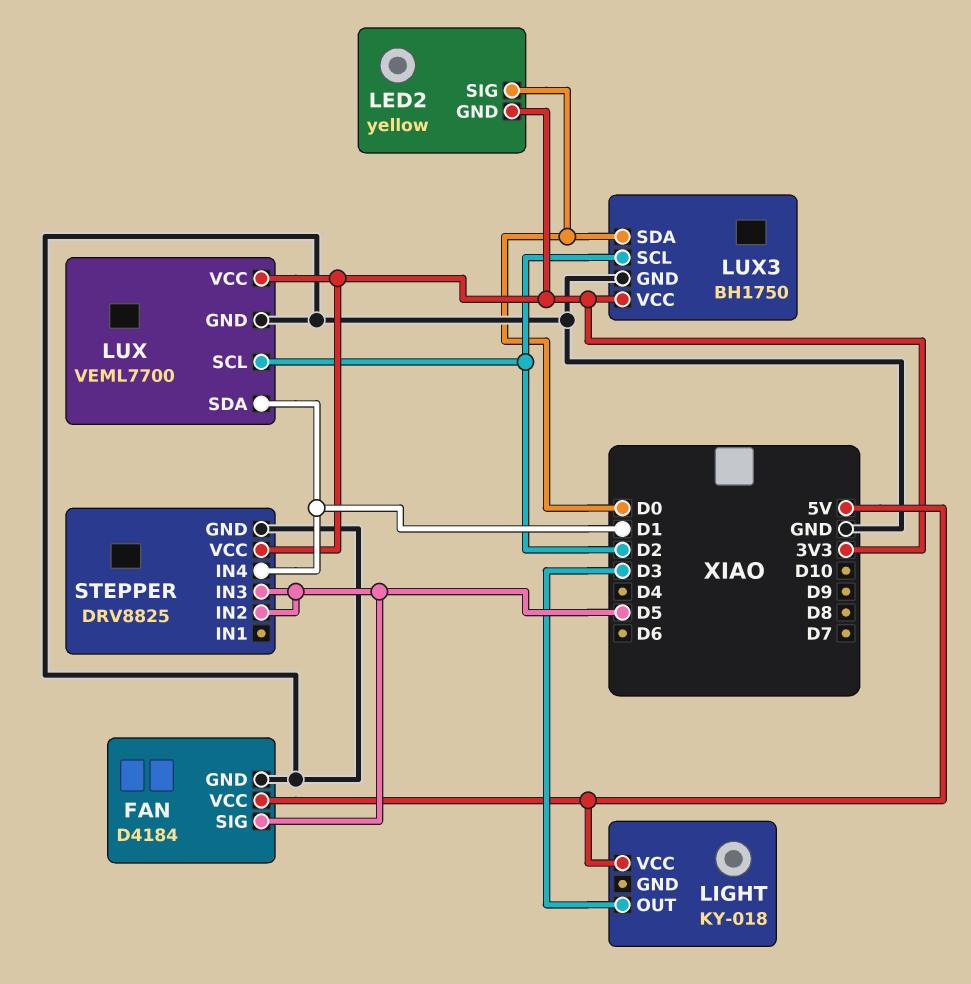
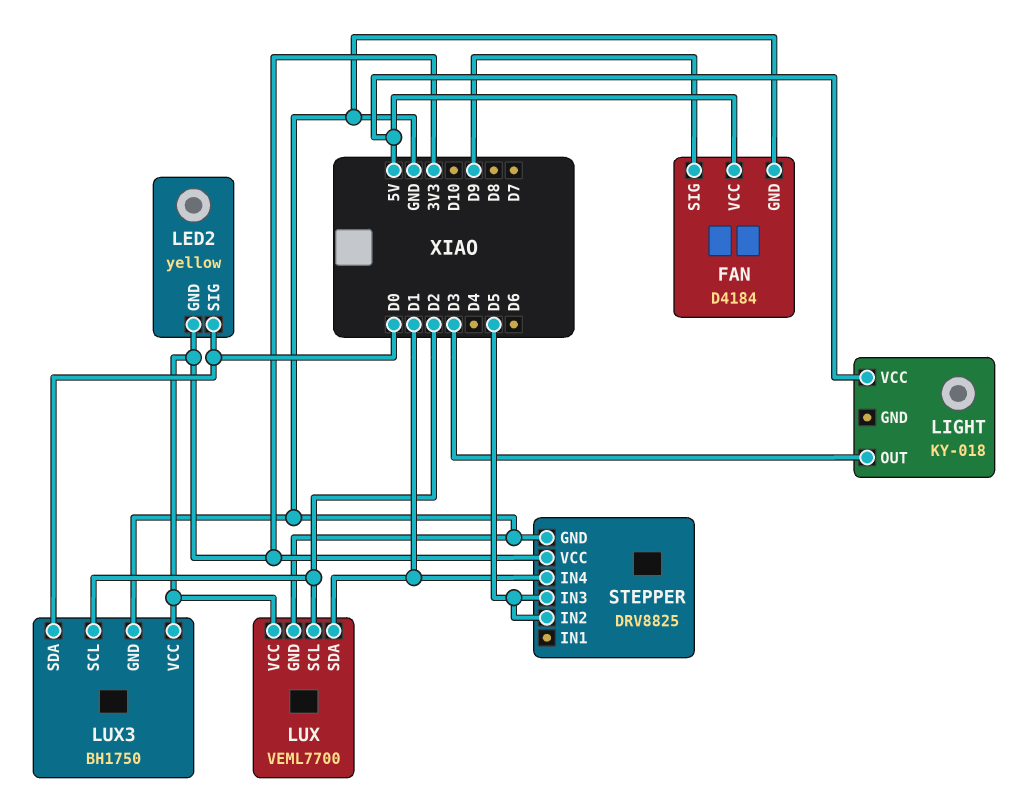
FAN pin SIG: D5 -> D9

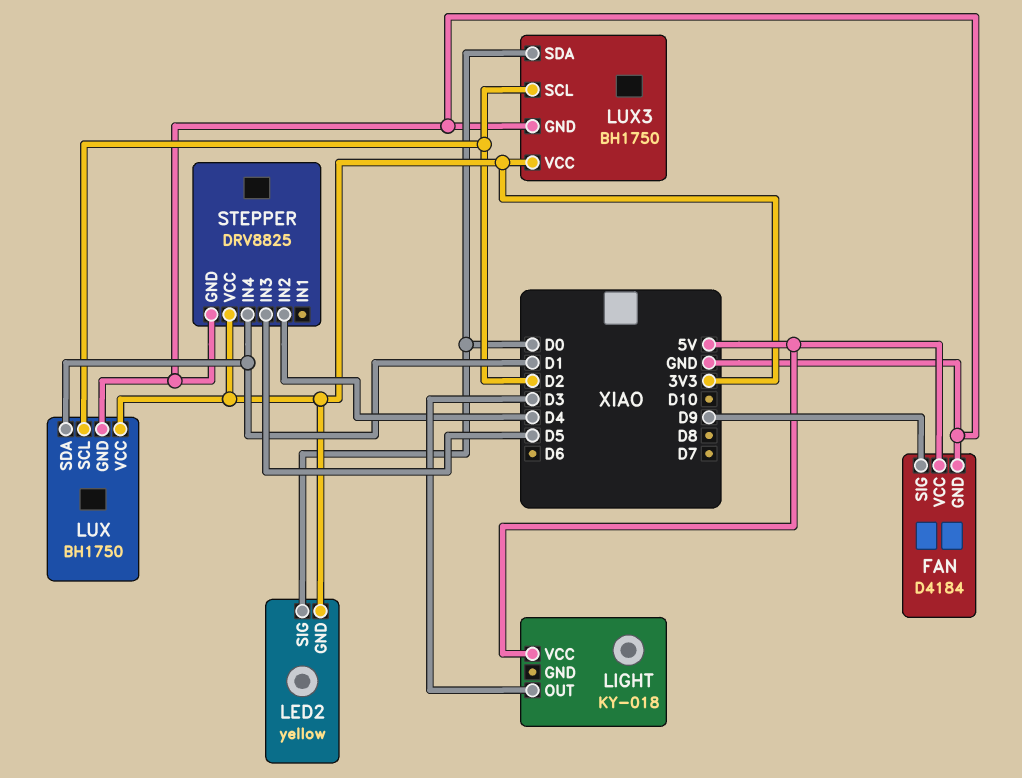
LUX: VEML7700 -> BH1750
STEPPER pin IN2: D5 -> D4

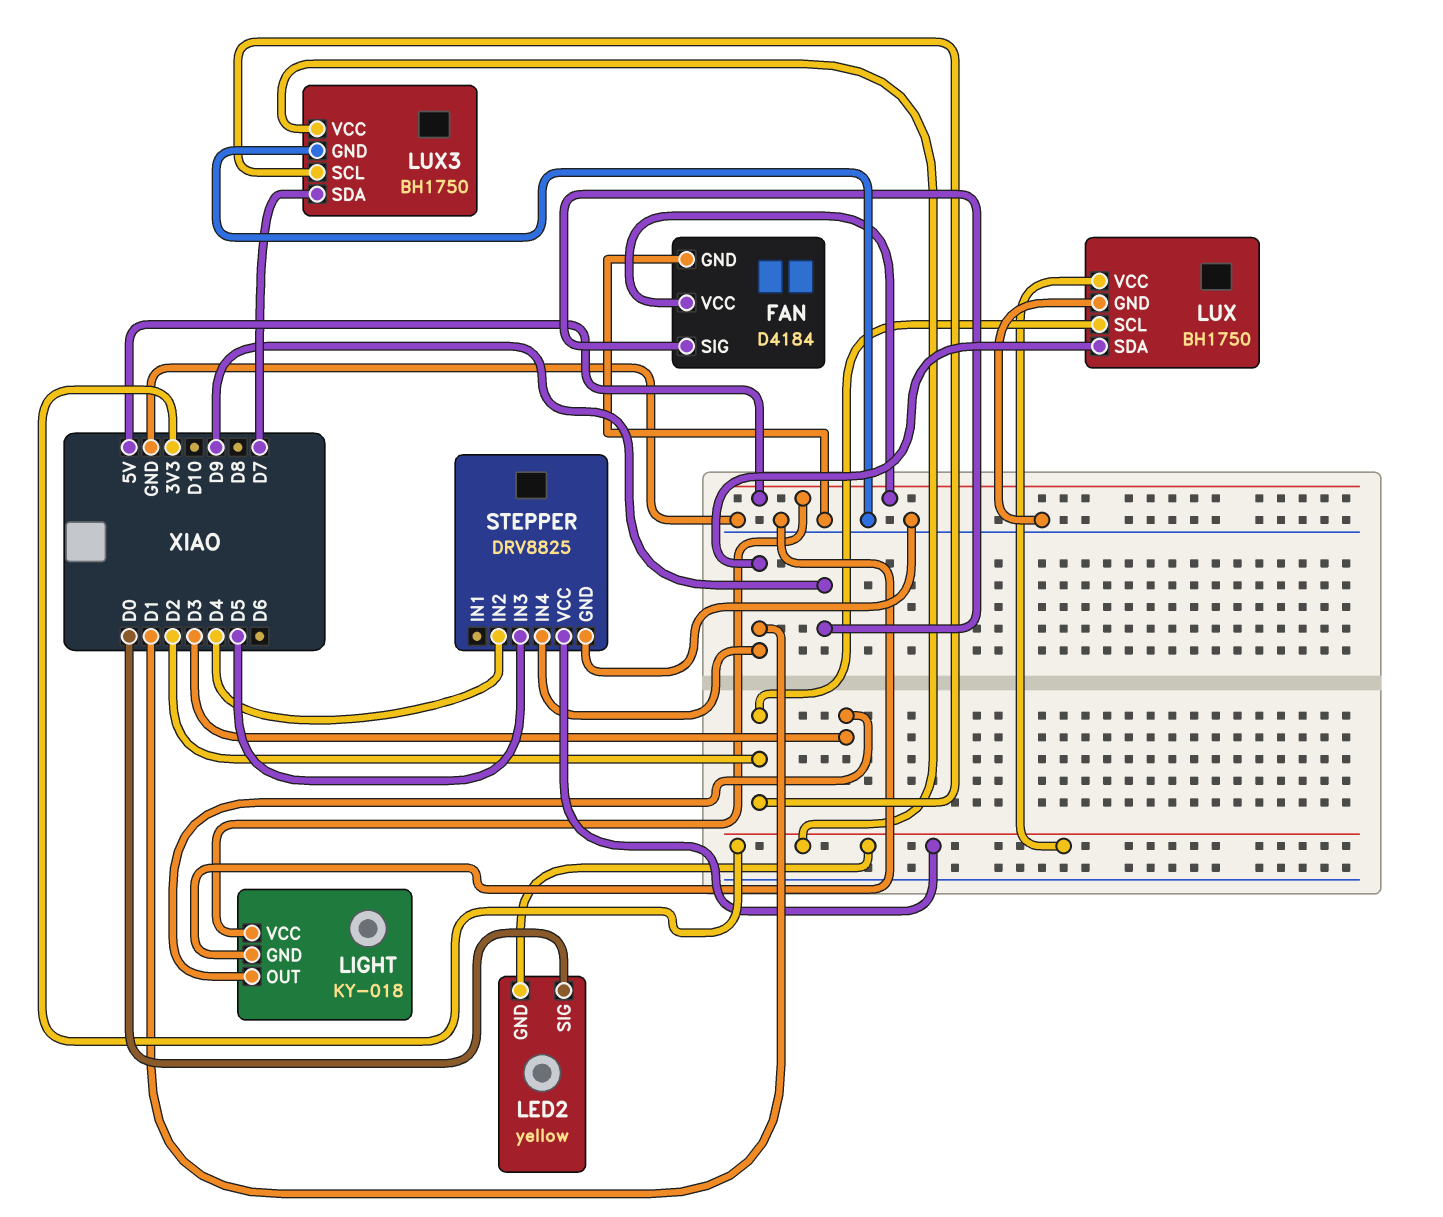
LIGHT pin GND: none -> GND
LUX3 pin SDA: D0 -> D7

